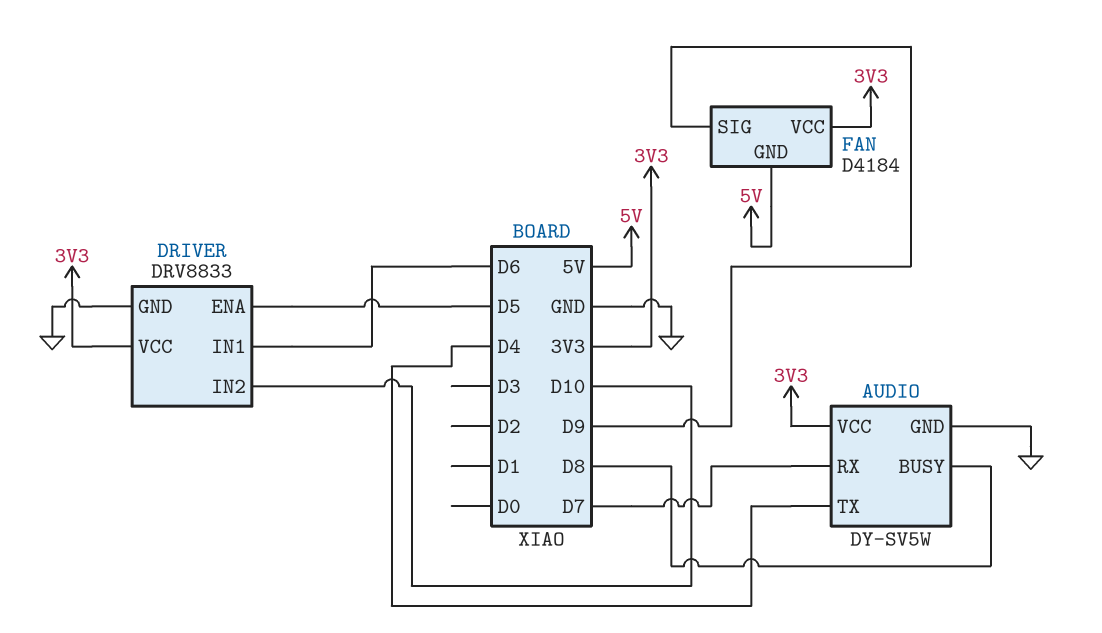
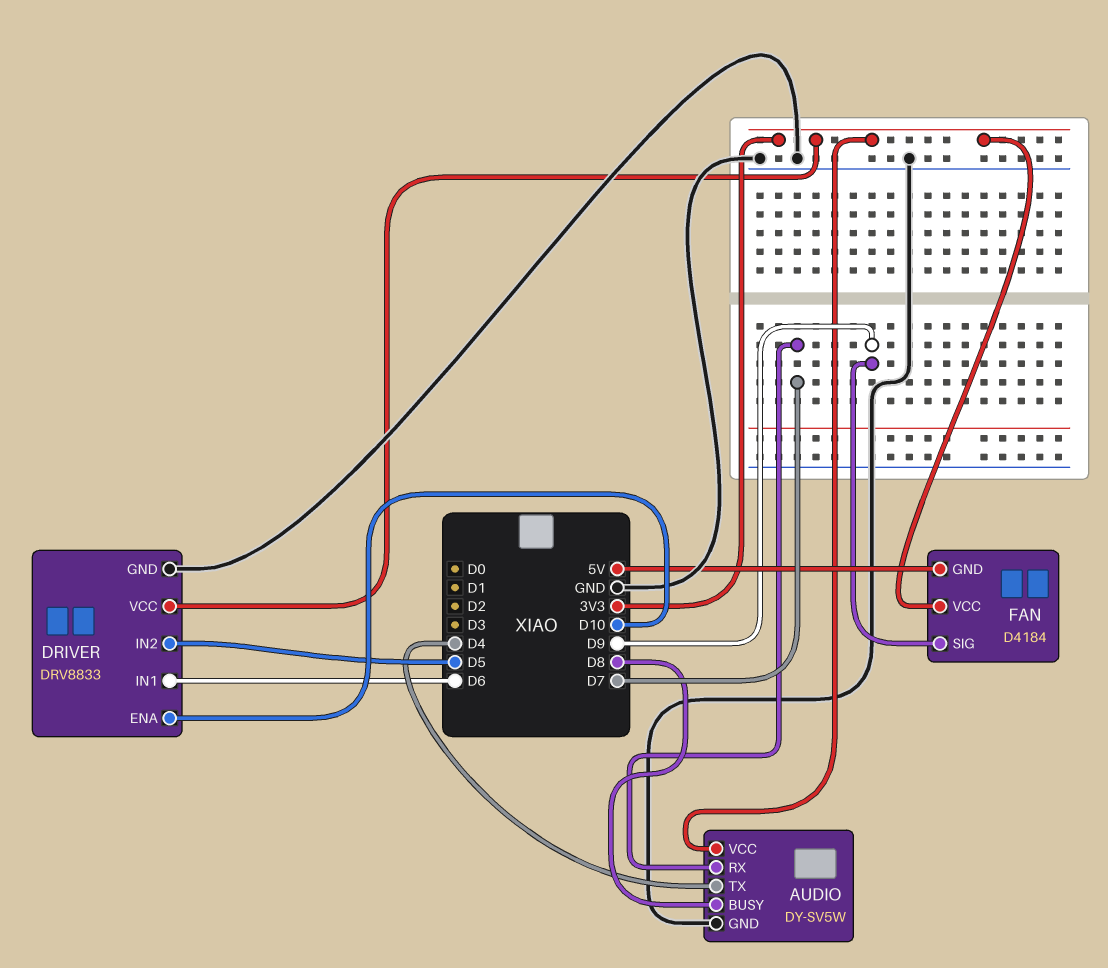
DRIVER pin ENA: D5 -> D10
DRIVER pin IN2: D10 -> D5

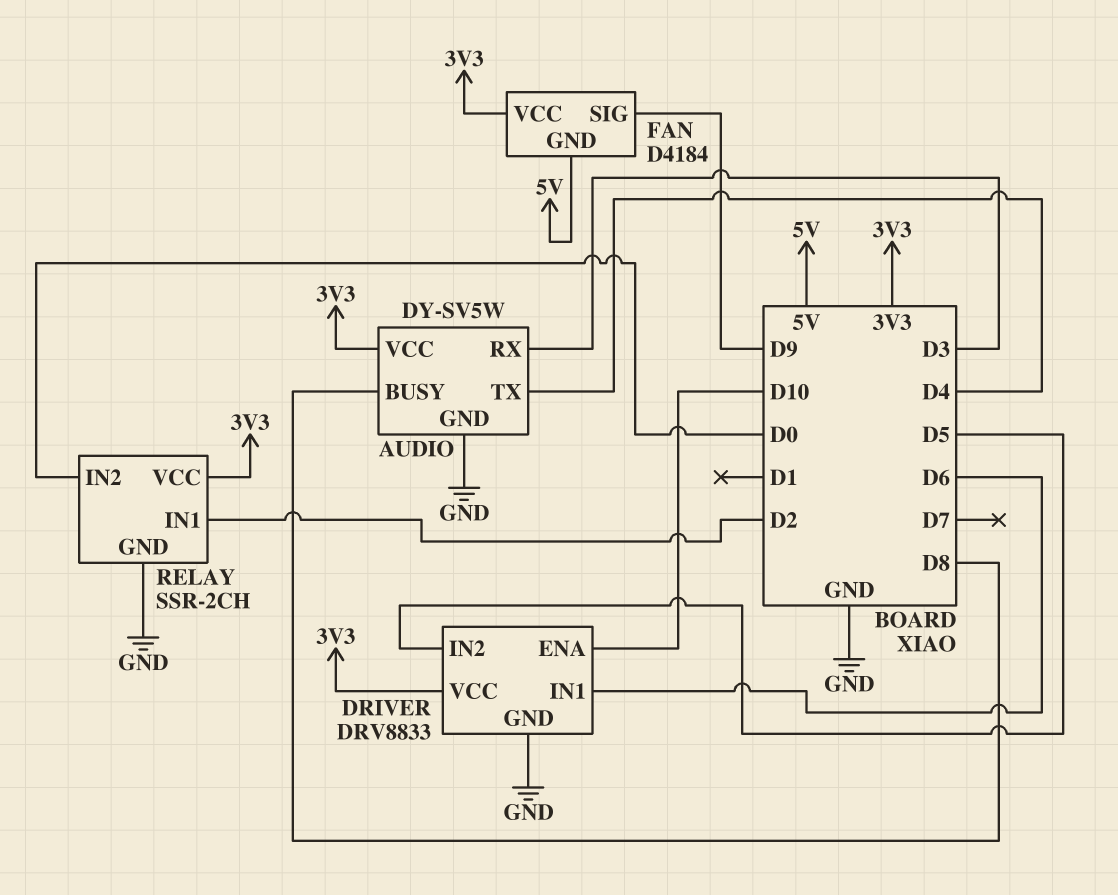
AUDIO pin RX: D7 -> D3
RELAY: none -> SSR-2CH
RELAY pin GND: none -> GND
RELAY pin IN1: none -> D2
RELAY pin IN2: none -> D0
RELAY pin VCC: none -> 3V3

